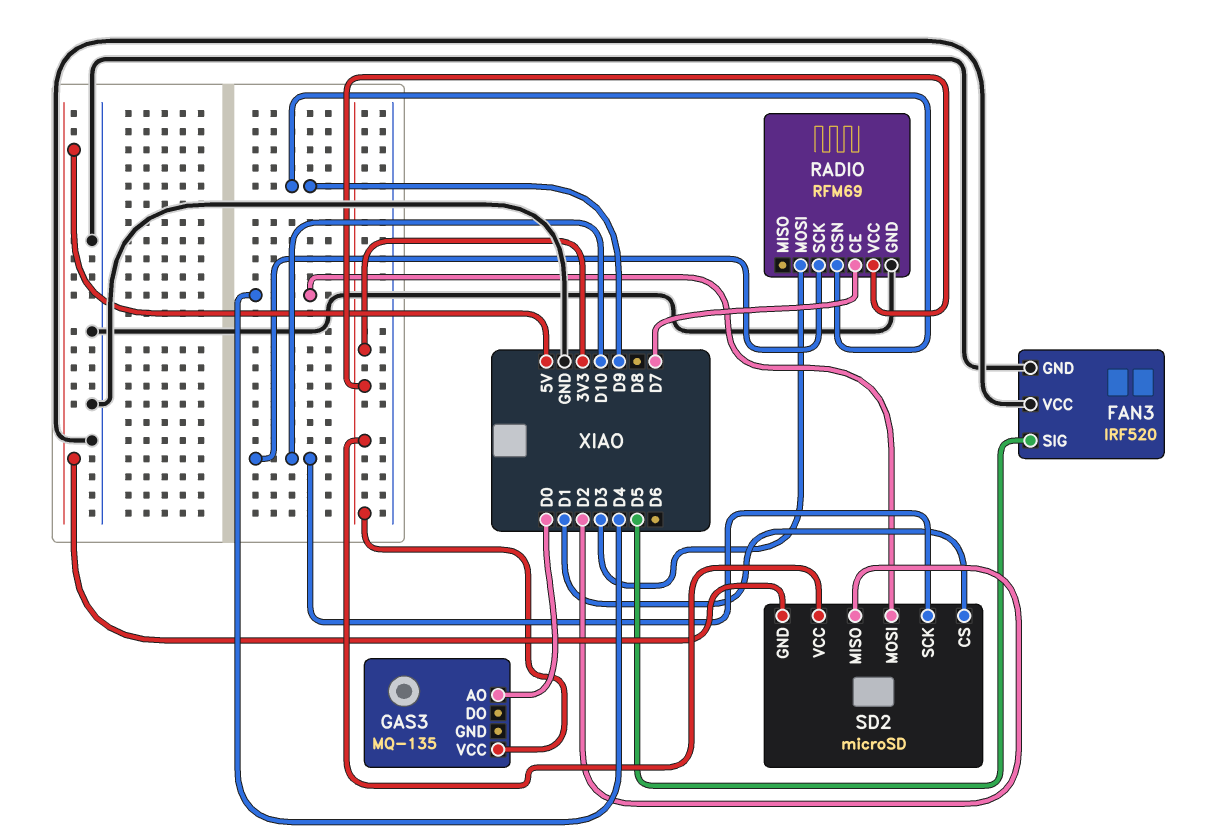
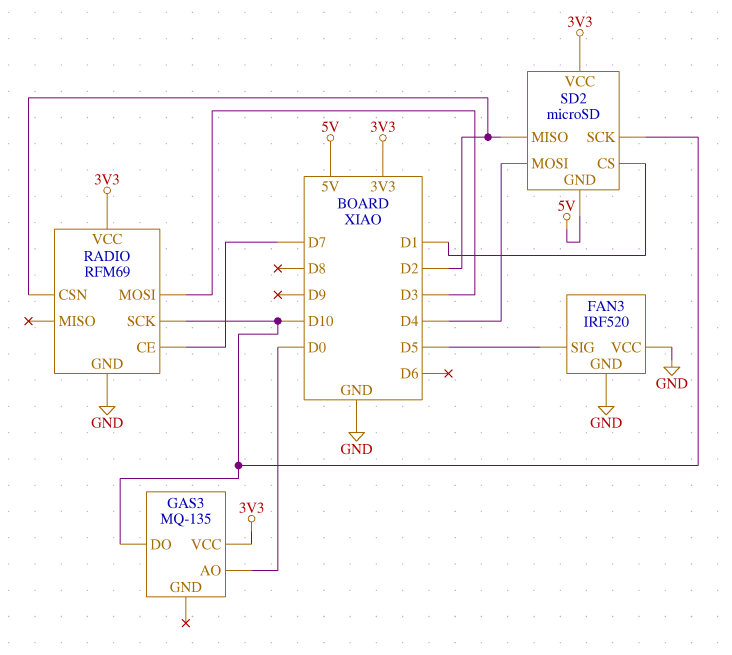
GAS3 pin DO: none -> D10
RADIO pin CSN: D9 -> D2

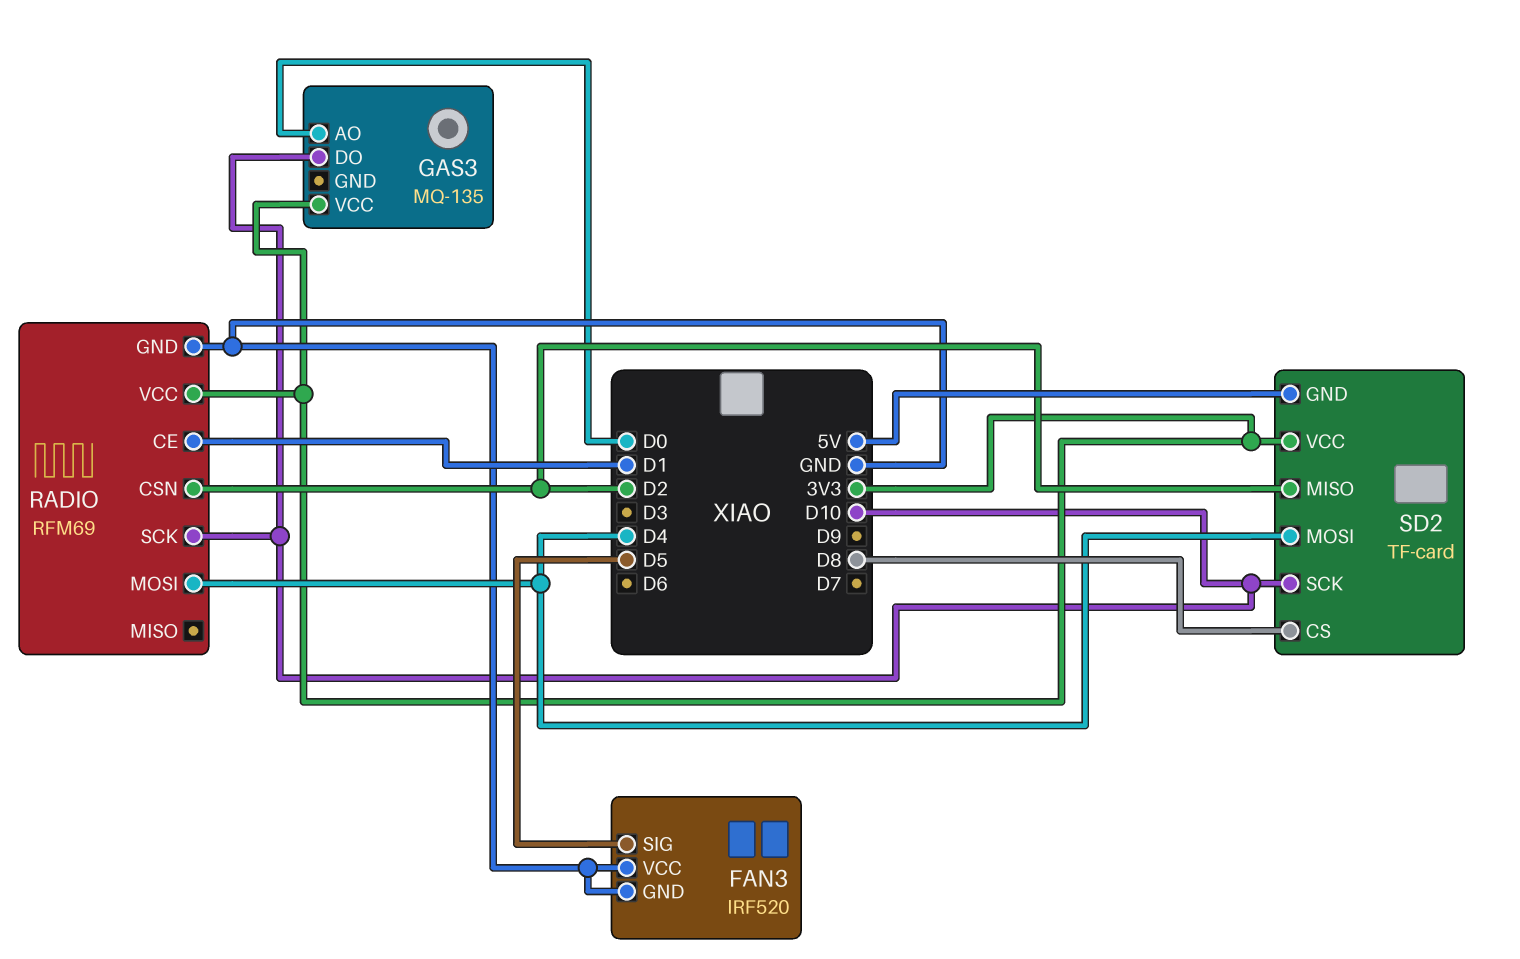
RADIO pin CE: D7 -> D1
RADIO pin MOSI: D3 -> D4
SD2: microSD -> TF-card
SD2 pin CS: D1 -> D8

